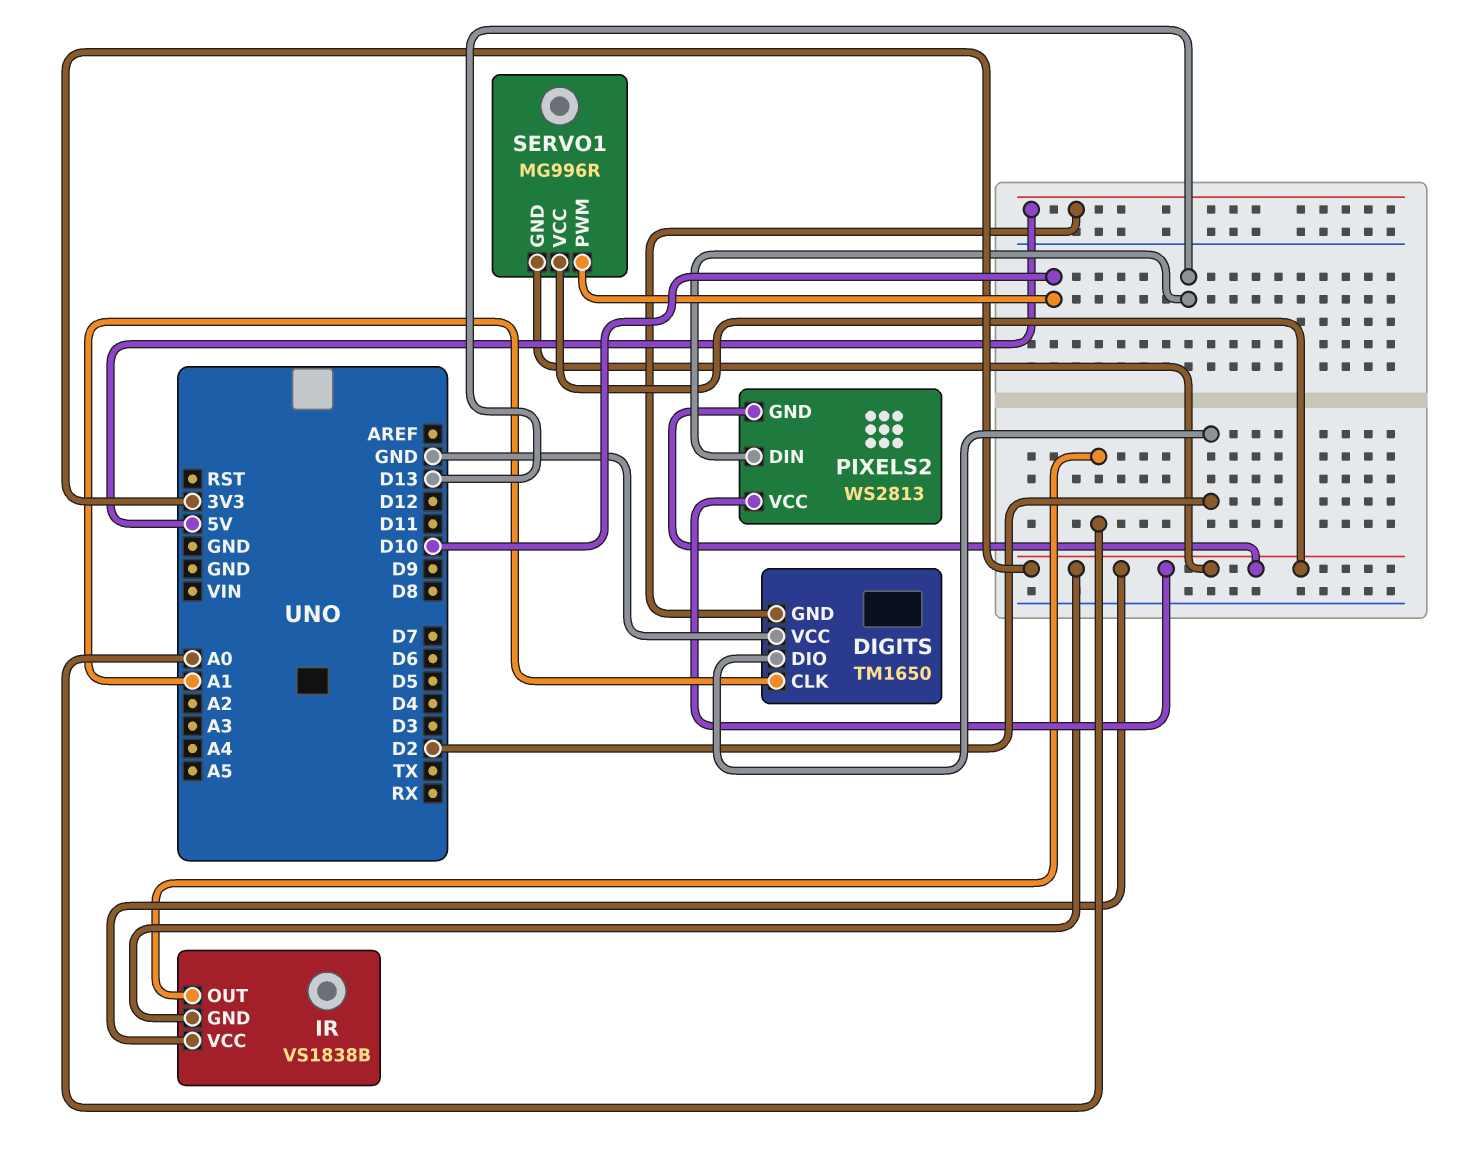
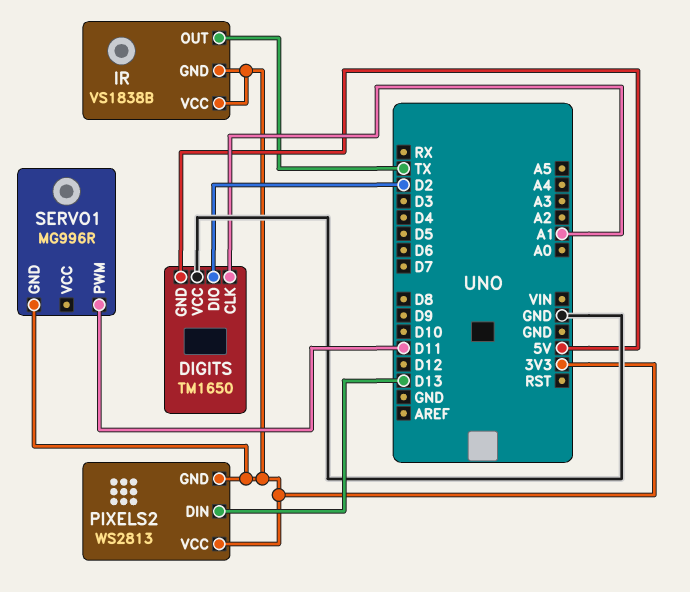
IR pin OUT: A0 -> TX
SERVO1 pin PWM: D10 -> D11
SERVO1 pin VCC: 3V3 -> none

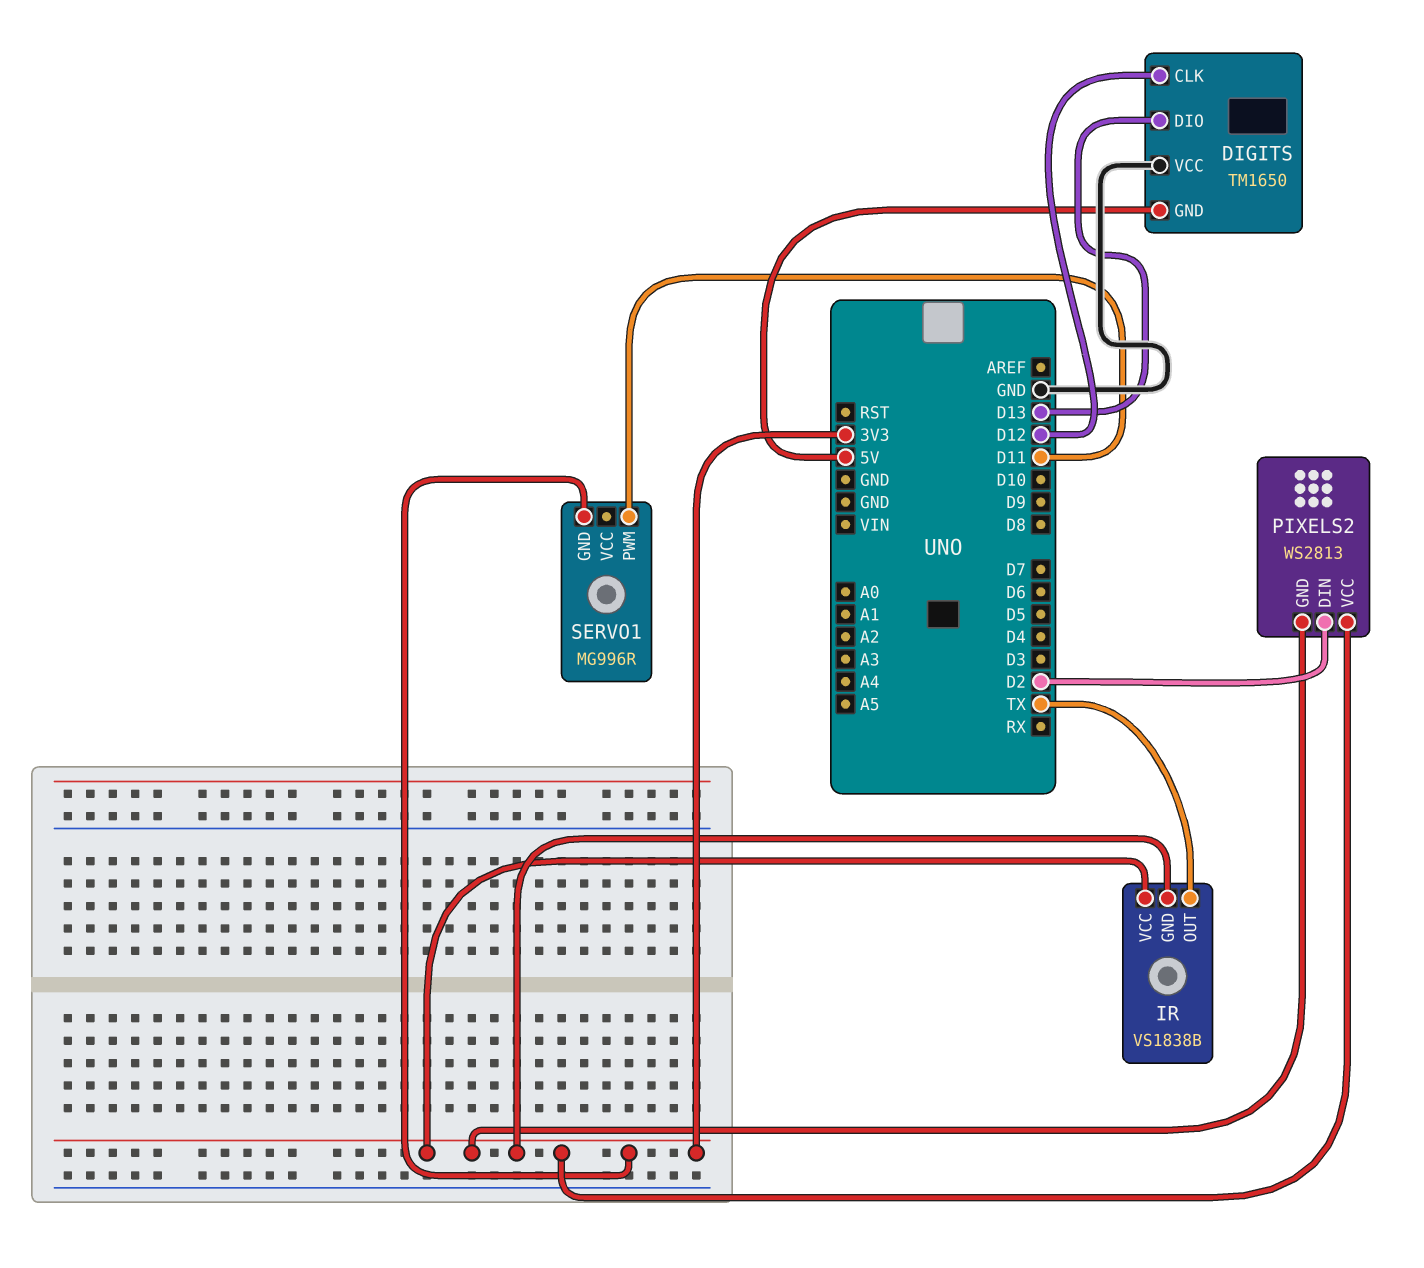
DIGITS pin CLK: A1 -> D12
DIGITS pin DIO: D2 -> D13
PIXELS2 pin DIN: D13 -> D2

